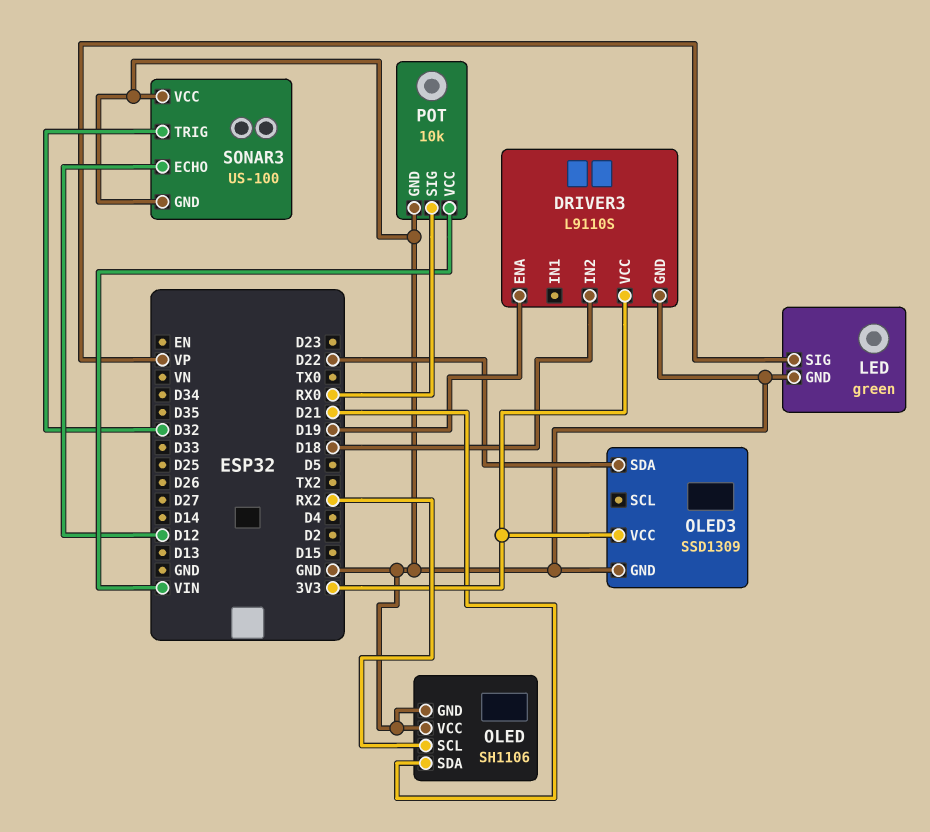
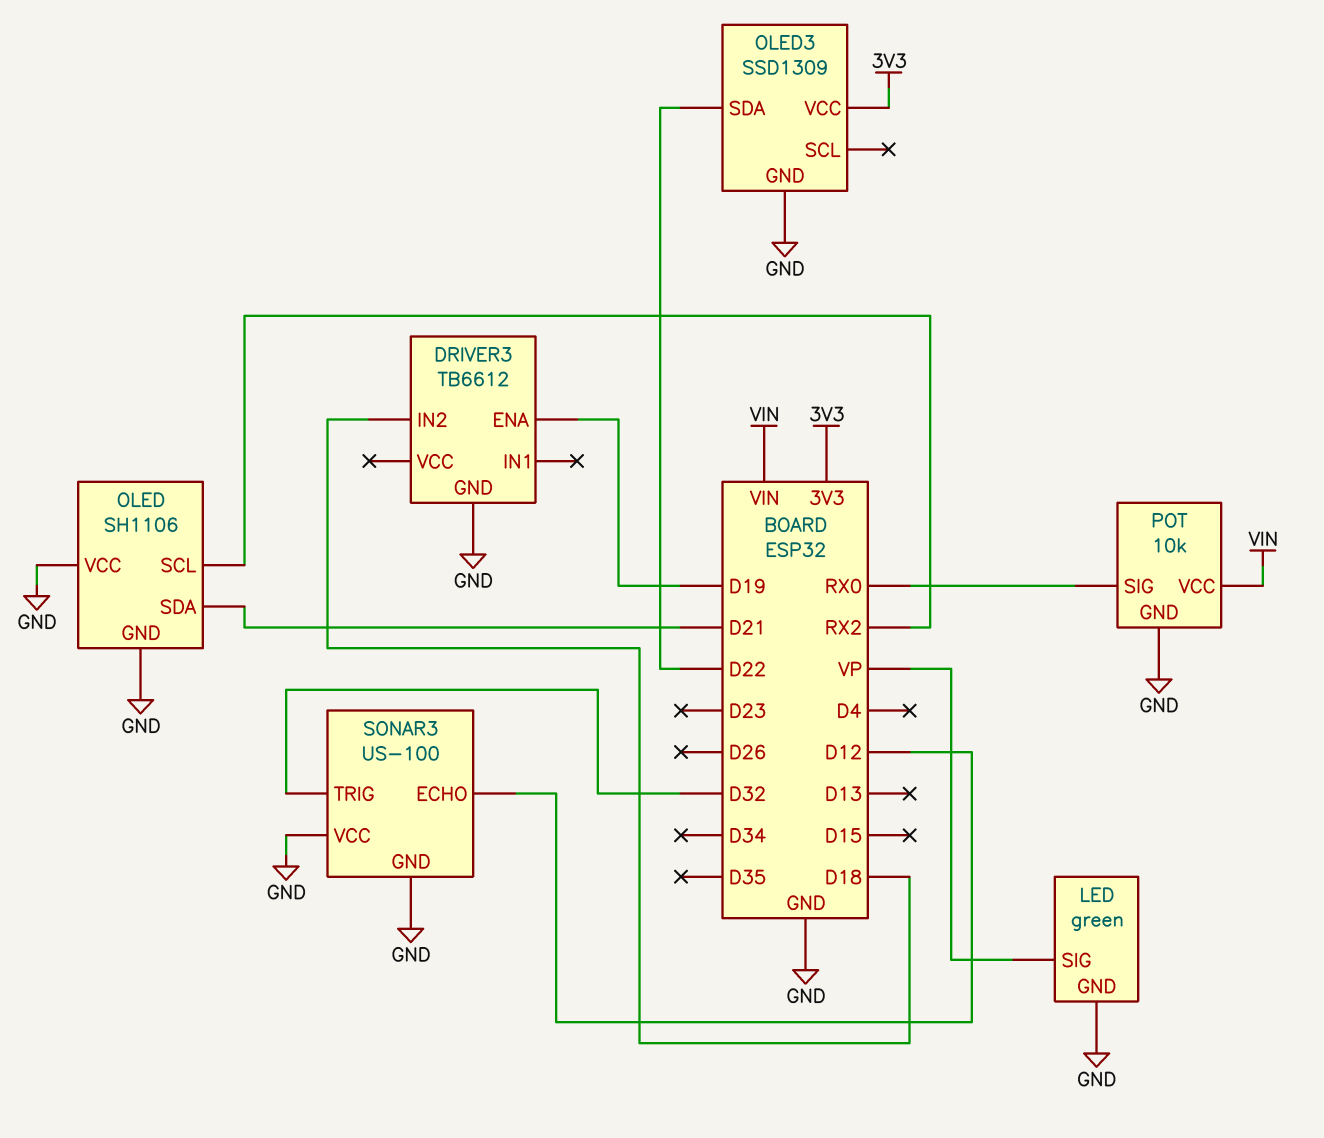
DRIVER3: L9110S -> TB6612
DRIVER3 pin VCC: 3V3 -> none

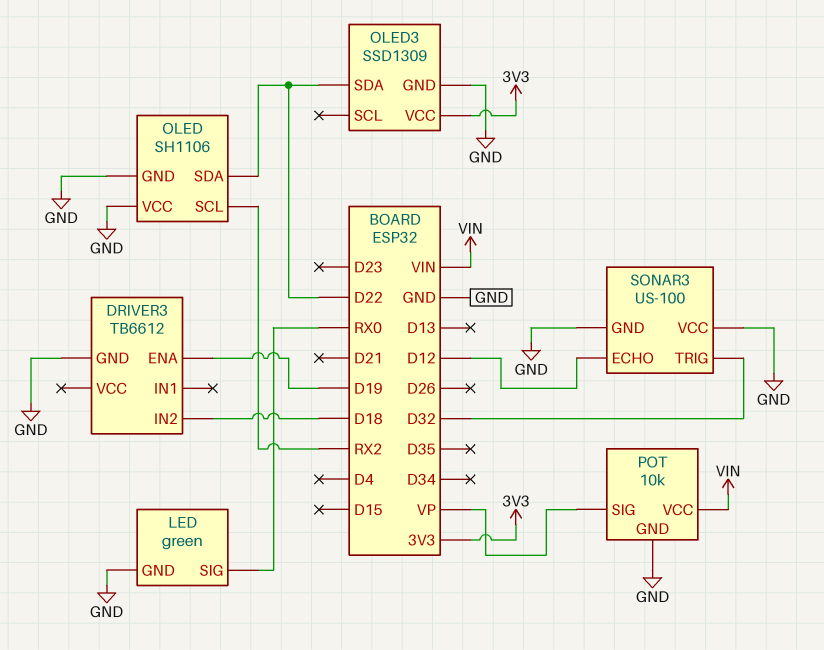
LED pin SIG: VP -> RX0
OLED pin SDA: D21 -> D22
POT pin SIG: RX0 -> VP

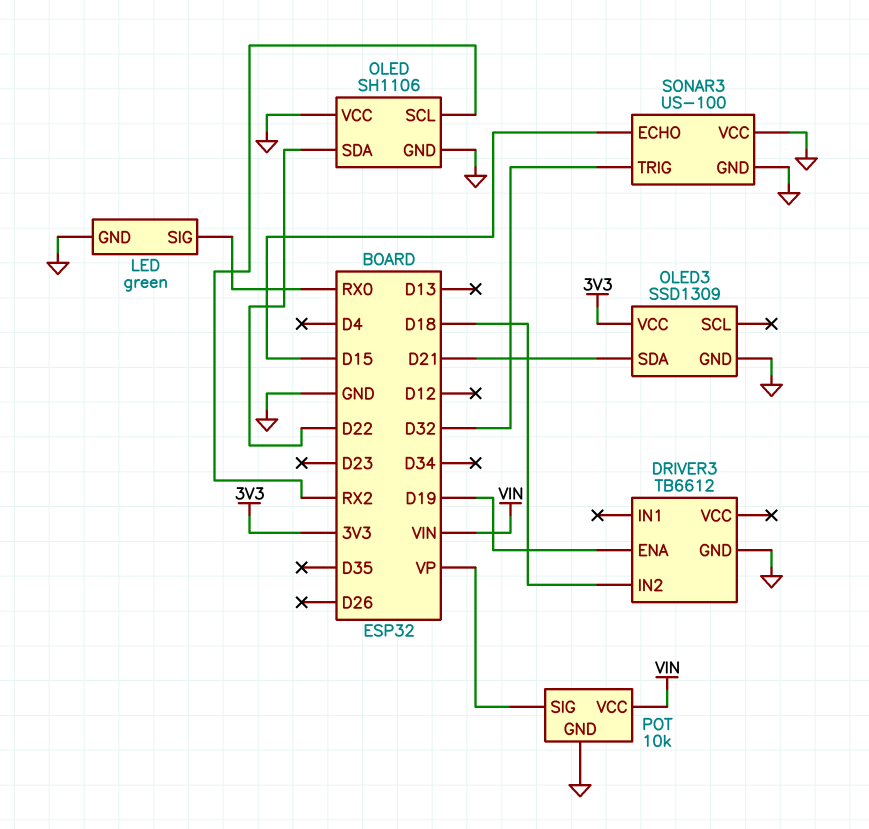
OLED3 pin SDA: D22 -> D21
SONAR3 pin ECHO: D12 -> D15

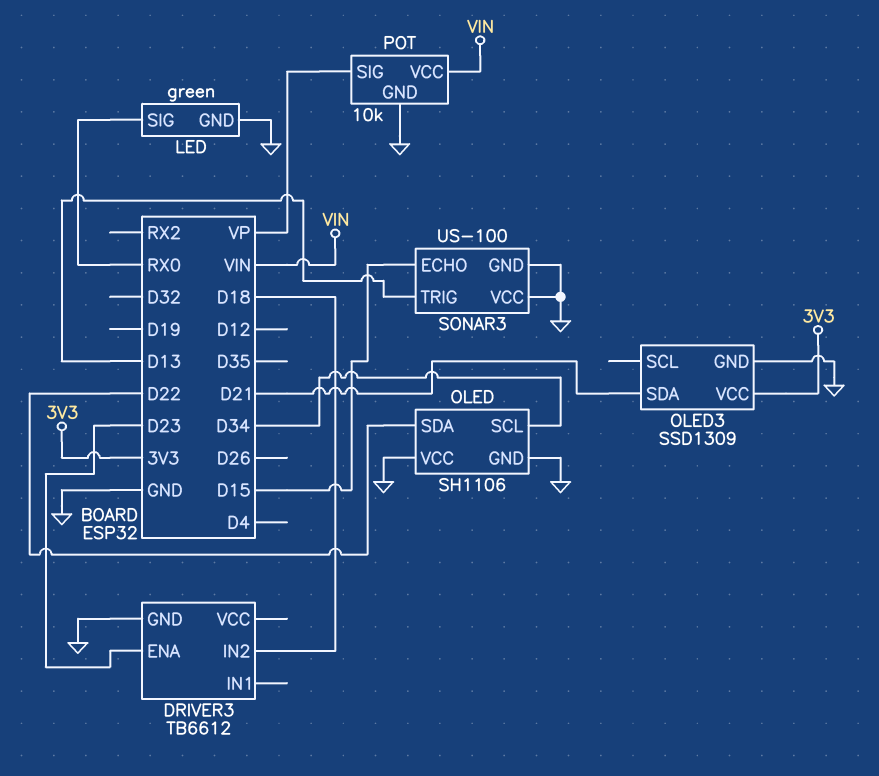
DRIVER3 pin ENA: D19 -> D23
OLED pin SCL: RX2 -> D34
SONAR3 pin TRIG: D32 -> D13

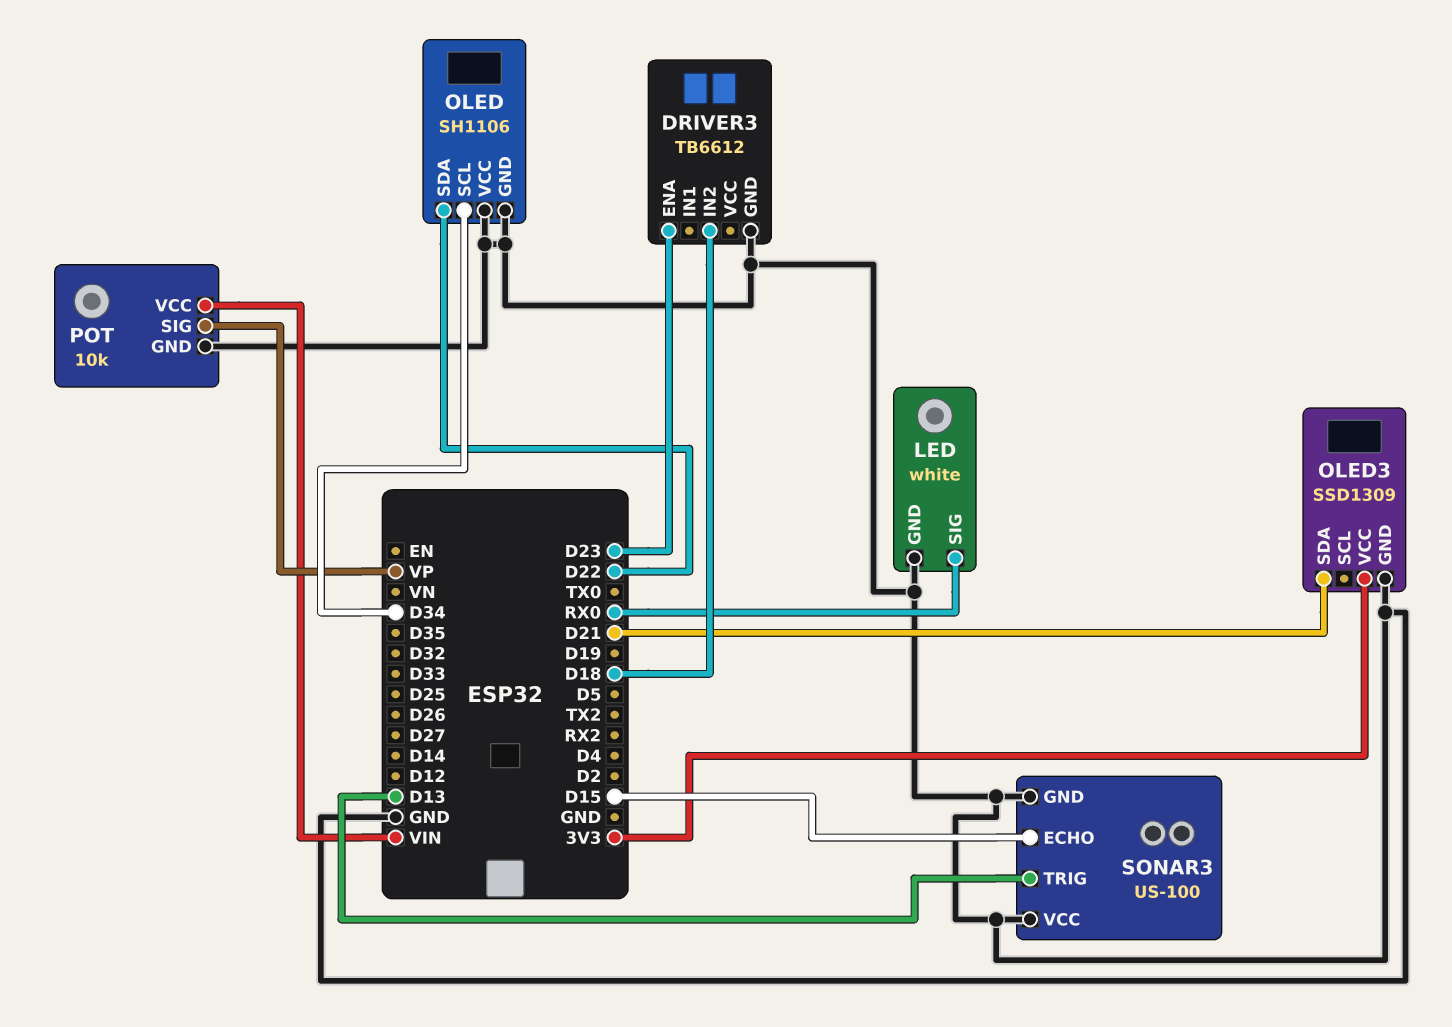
LED: green -> white

